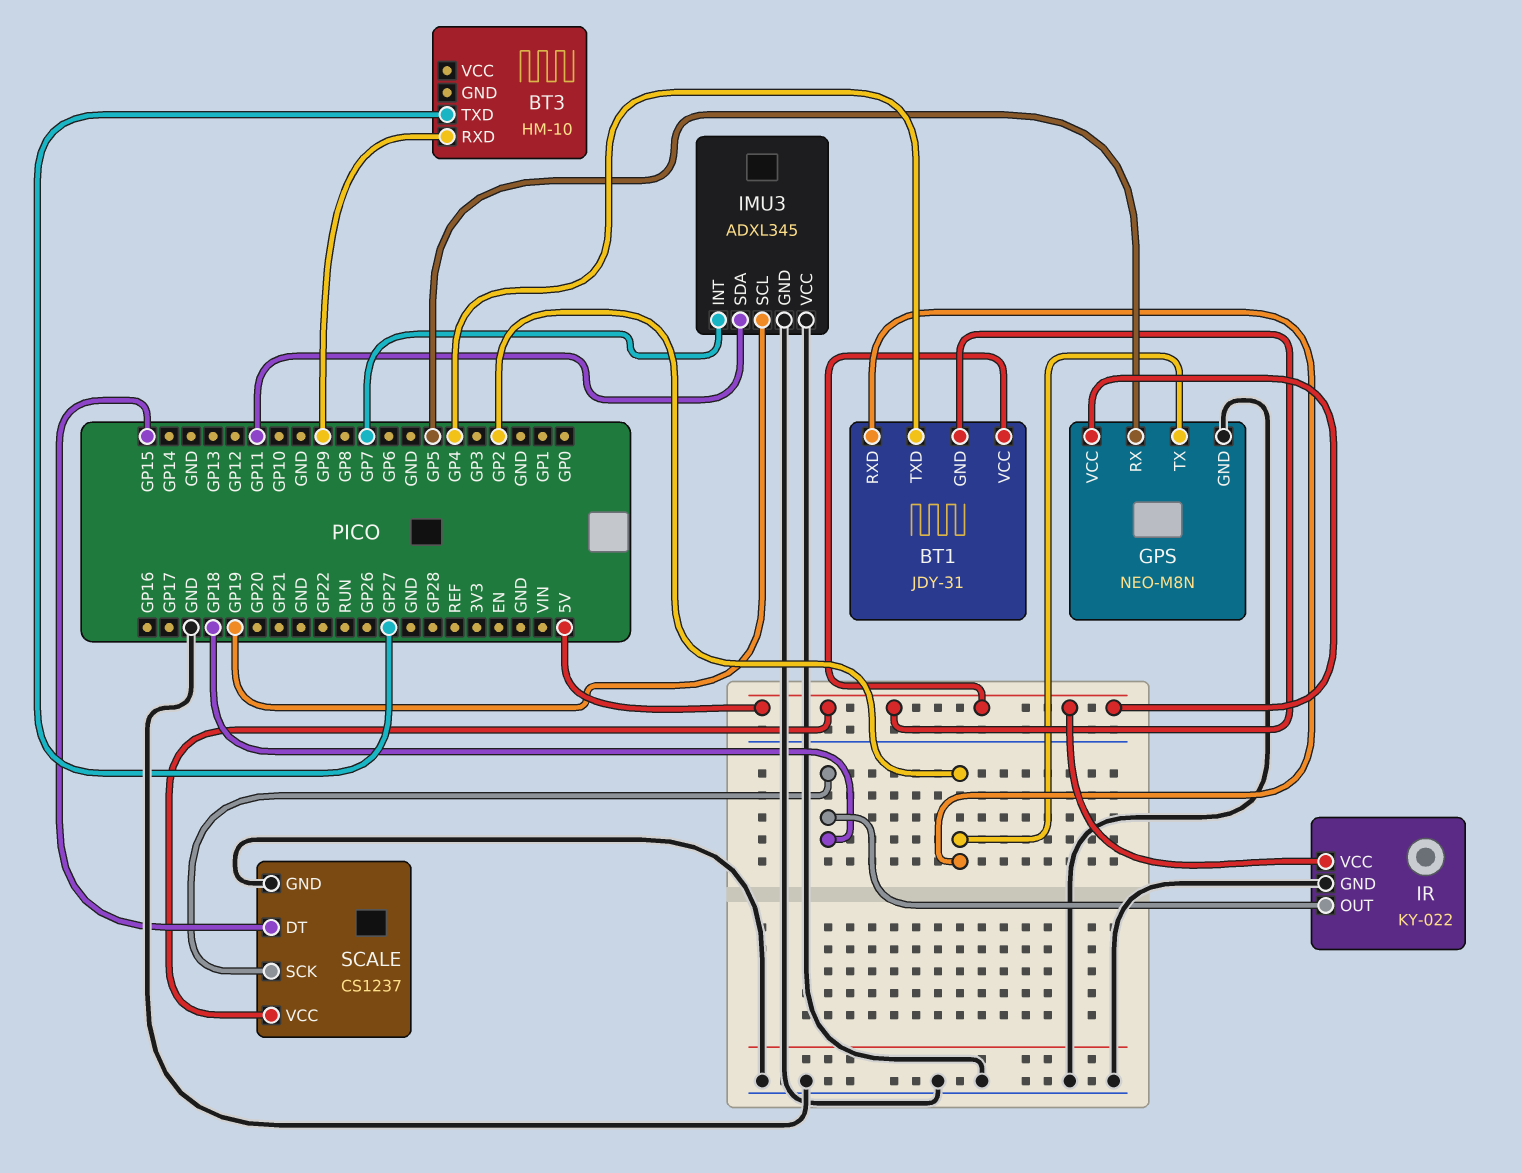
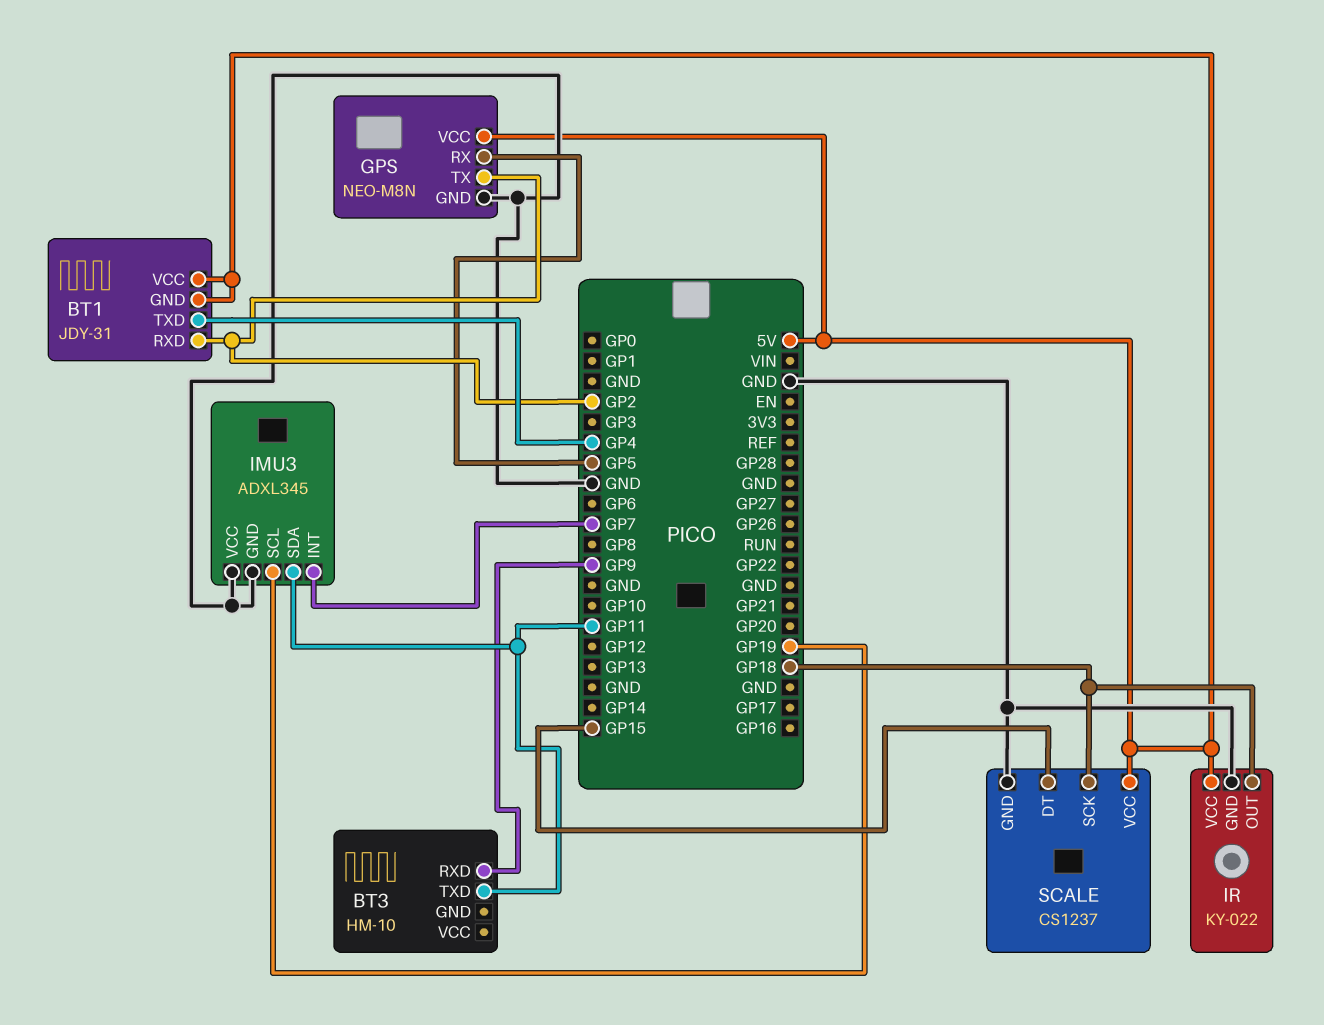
BT3 pin TXD: GP27 -> GP11

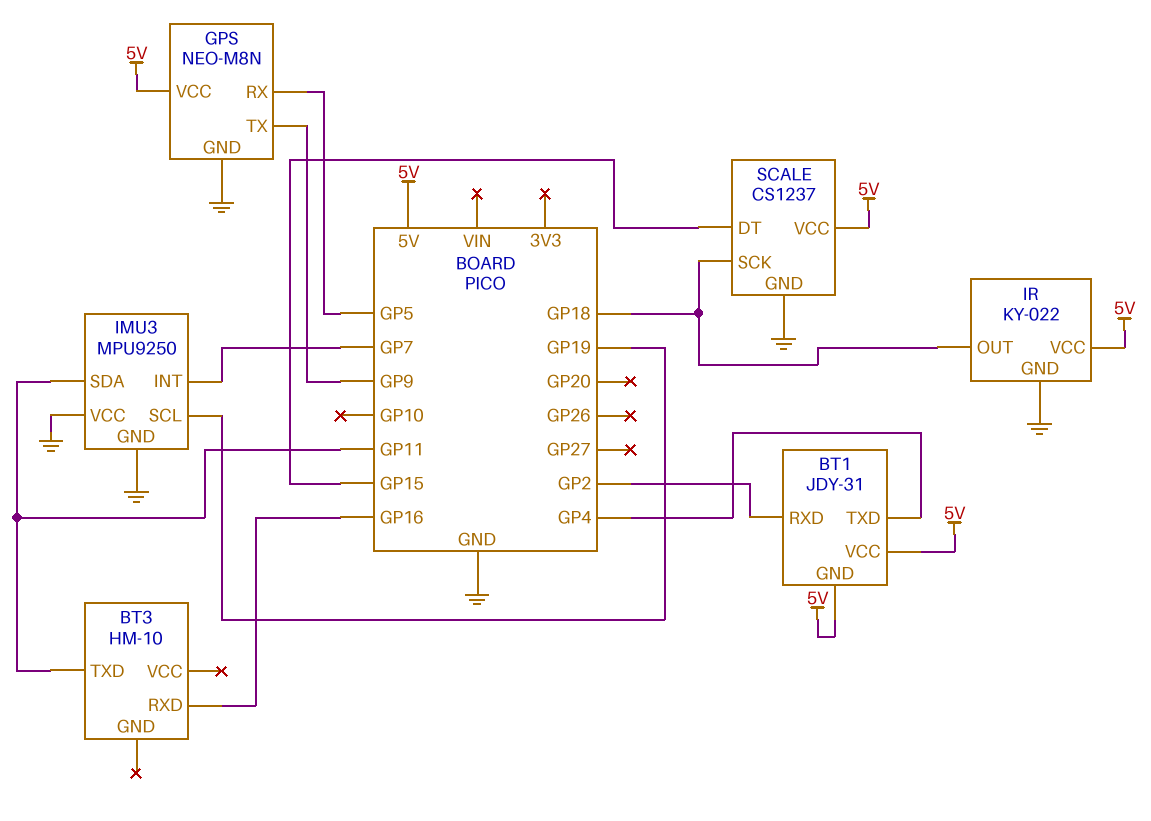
BT3 pin RXD: GP9 -> GP16
GPS pin TX: GP2 -> GP9
IMU3: ADXL345 -> MPU9250

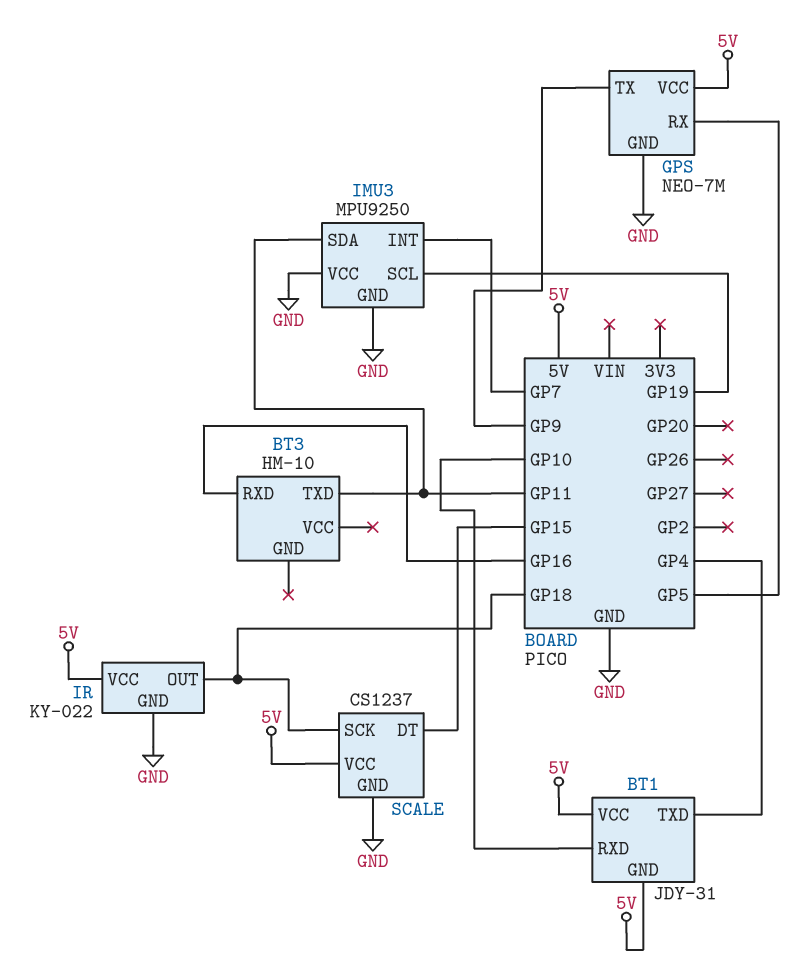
BT1 pin RXD: GP2 -> GP10
GPS: NEO-M8N -> NEO-7M

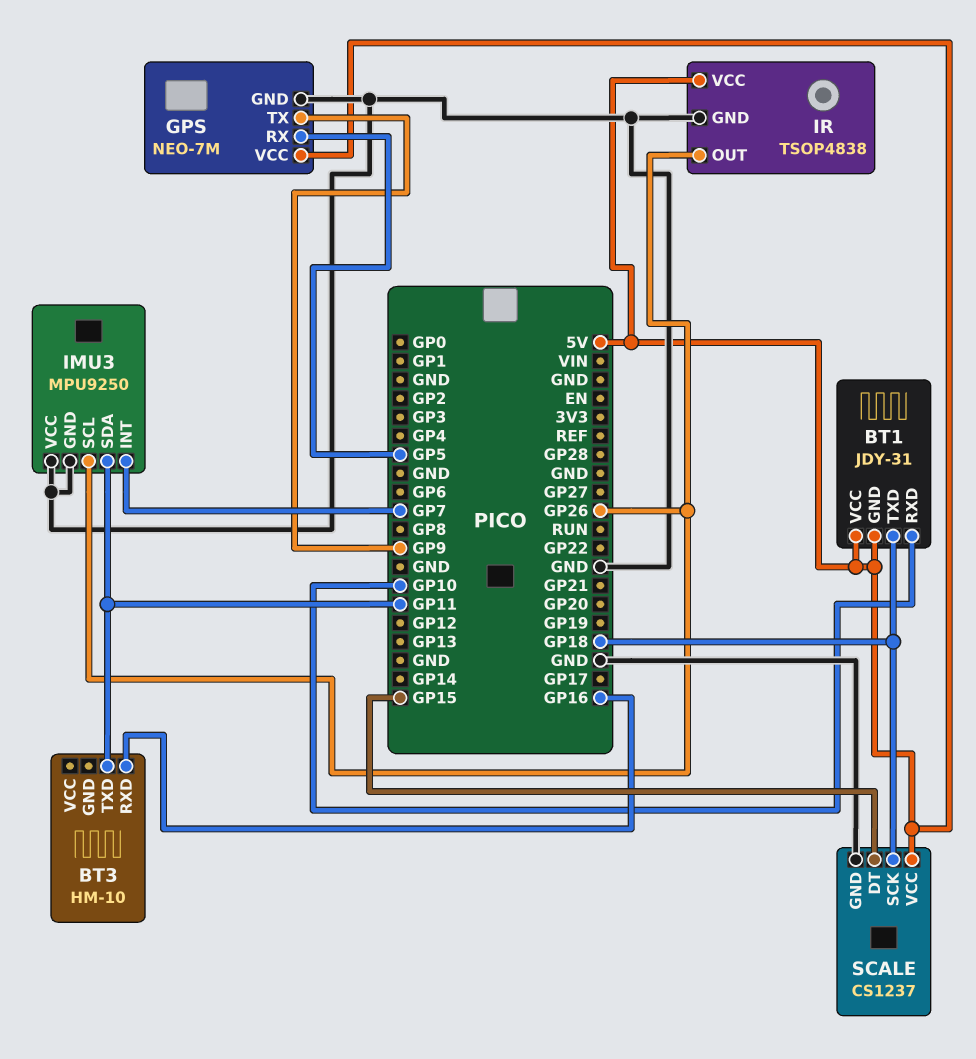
BT1 pin TXD: GP4 -> GP18
IMU3 pin SCL: GP19 -> GP26
IR: KY-022 -> TSOP4838
IR pin OUT: GP18 -> GP26

